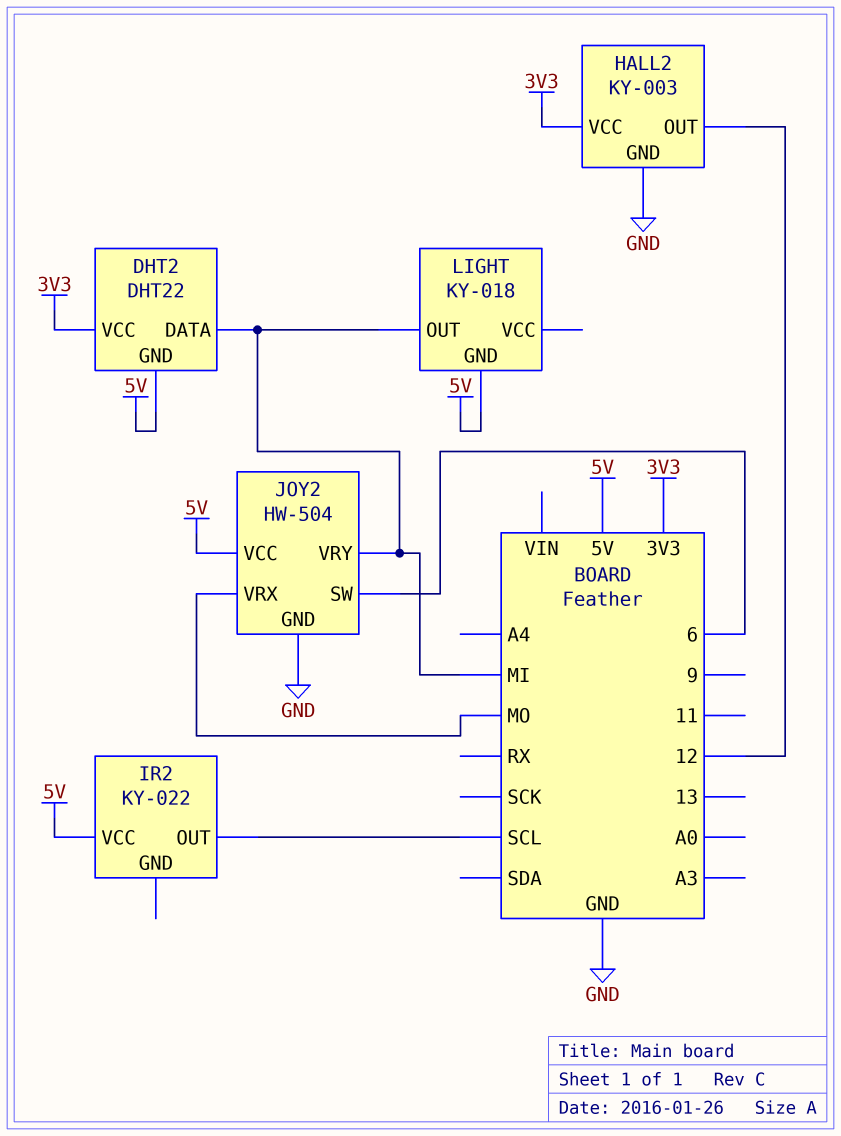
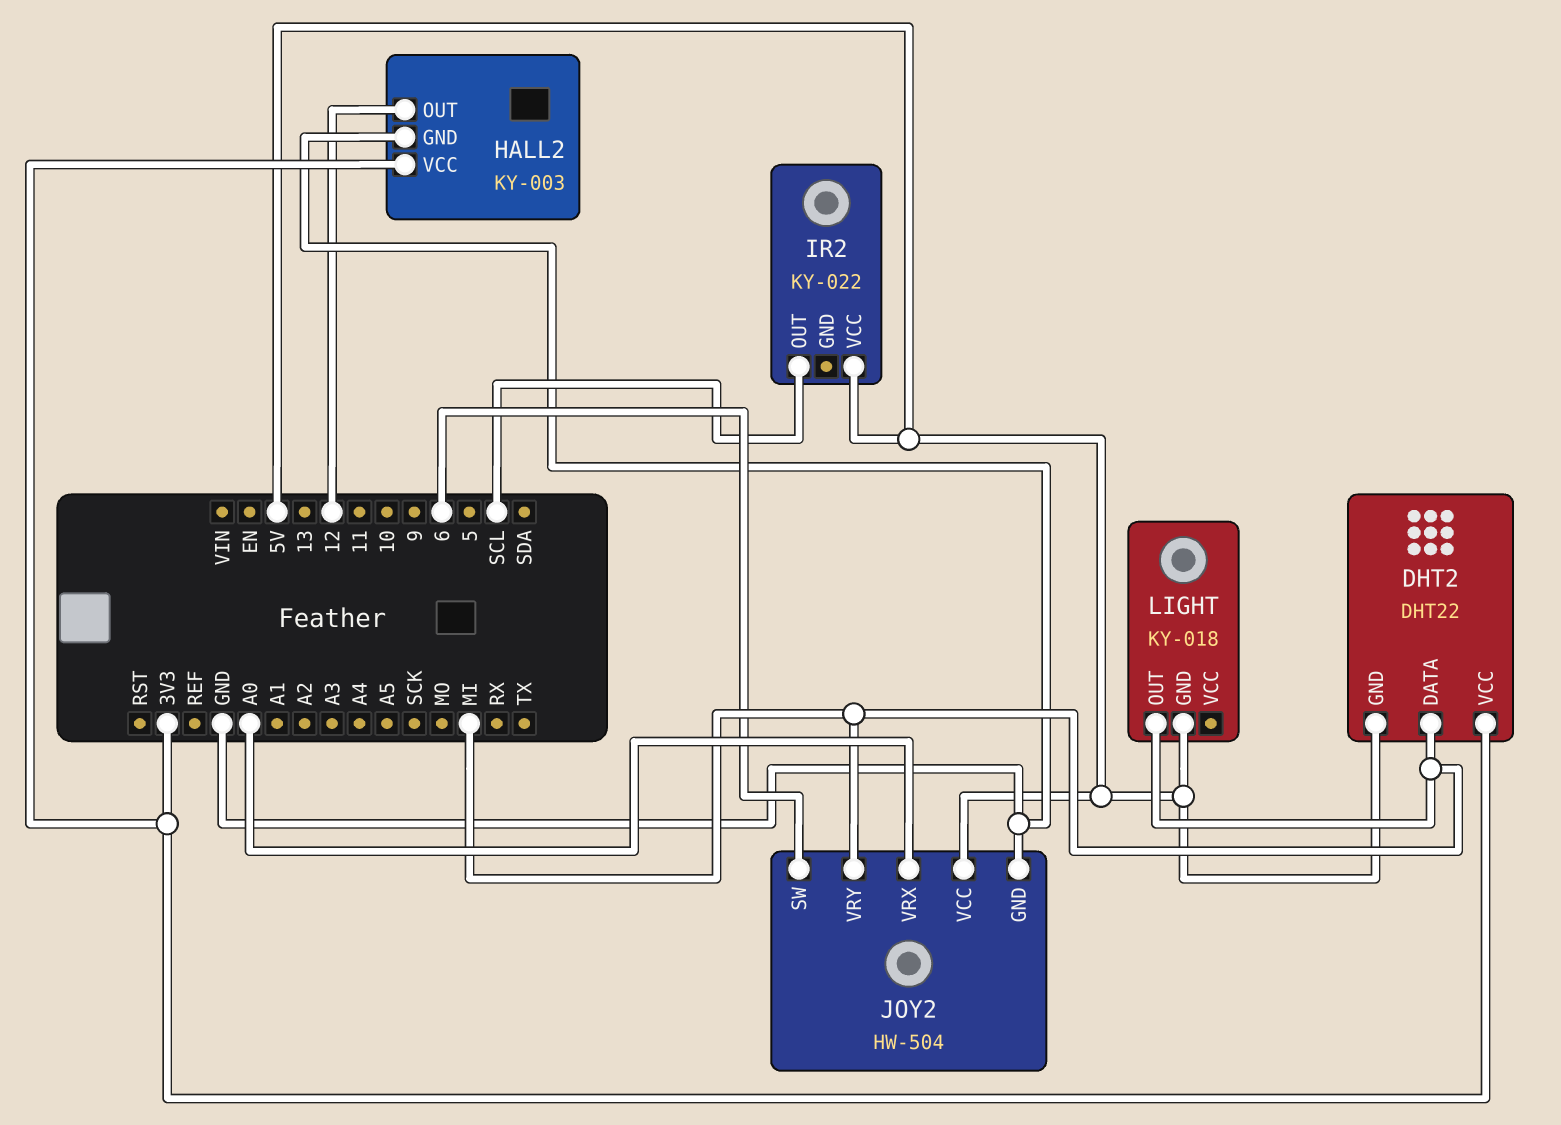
JOY2 pin VRX: MO -> A0

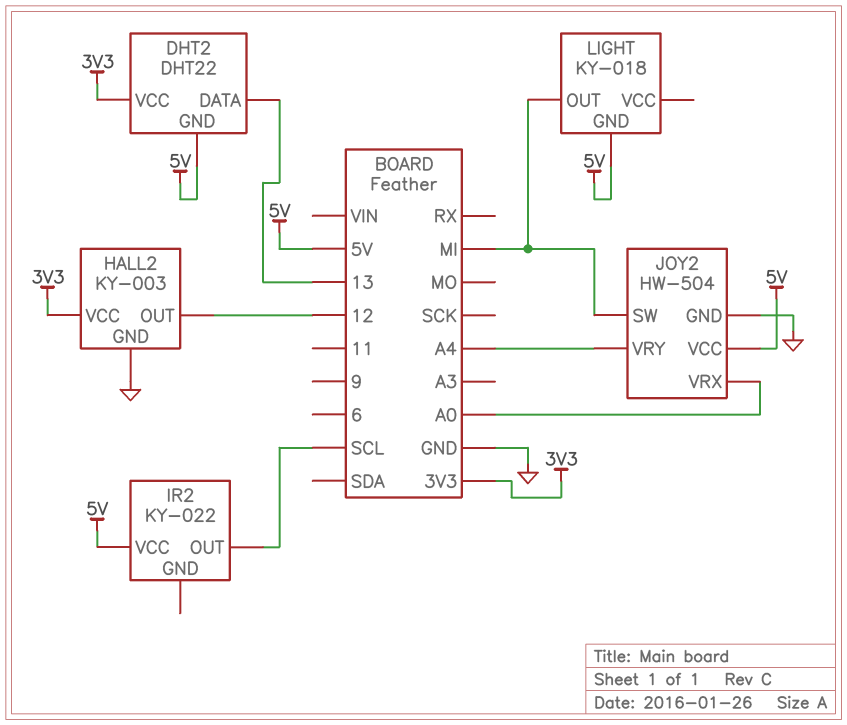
DHT2 pin DATA: MI -> 13
JOY2 pin SW: 6 -> MI
JOY2 pin VRY: MI -> A4

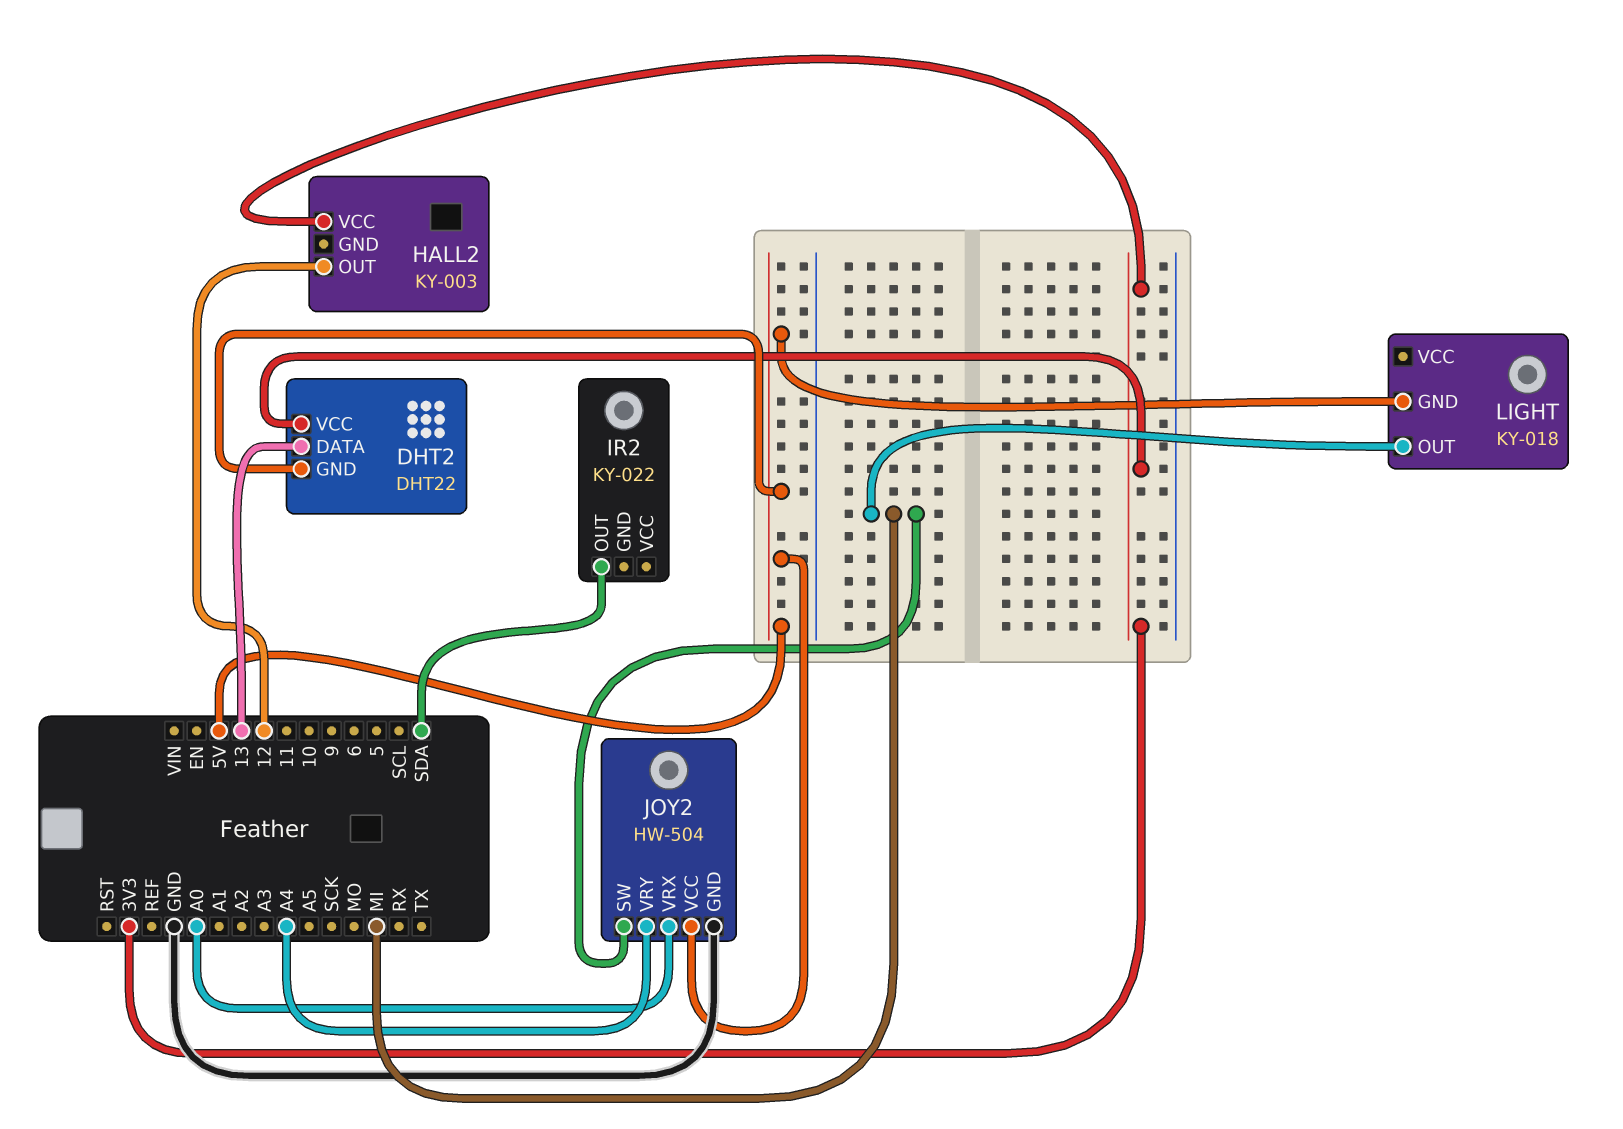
HALL2 pin GND: GND -> none
IR2 pin OUT: SCL -> SDA
IR2 pin VCC: 5V -> none

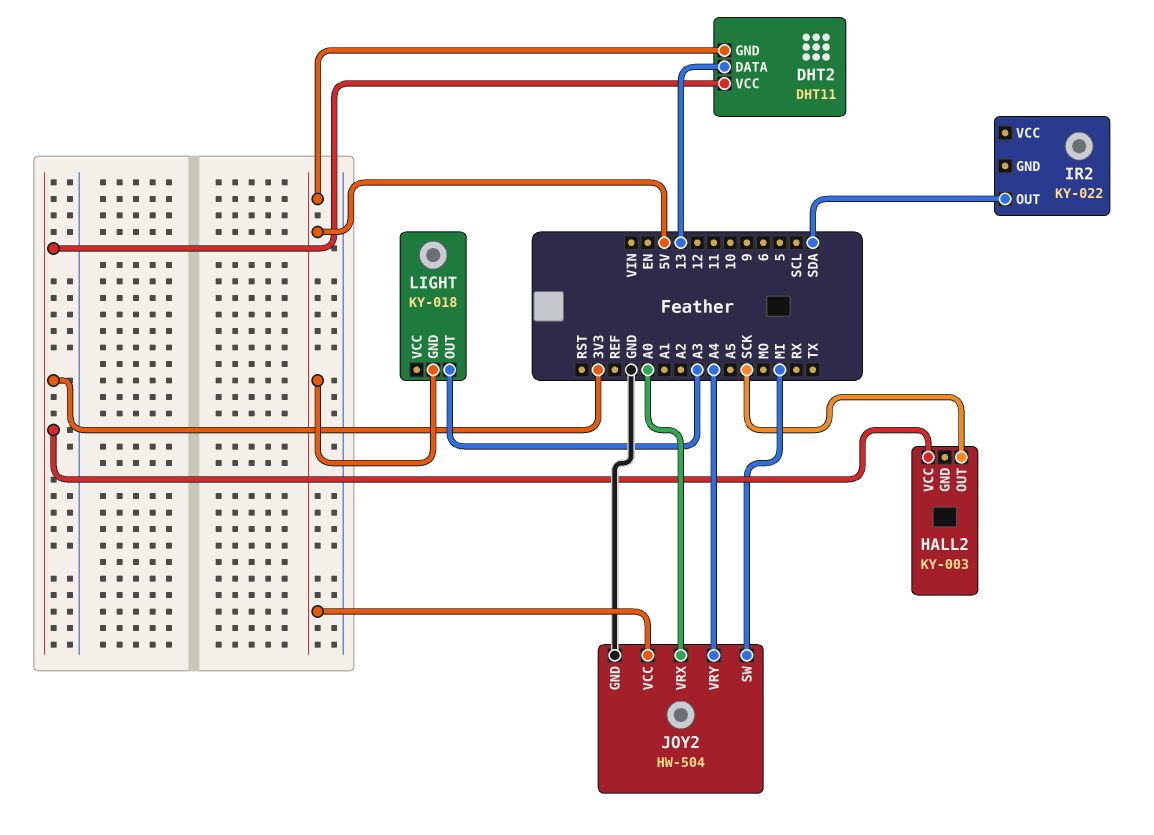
DHT2: DHT22 -> DHT11
HALL2 pin OUT: 12 -> SCK
LIGHT pin OUT: MI -> A3

